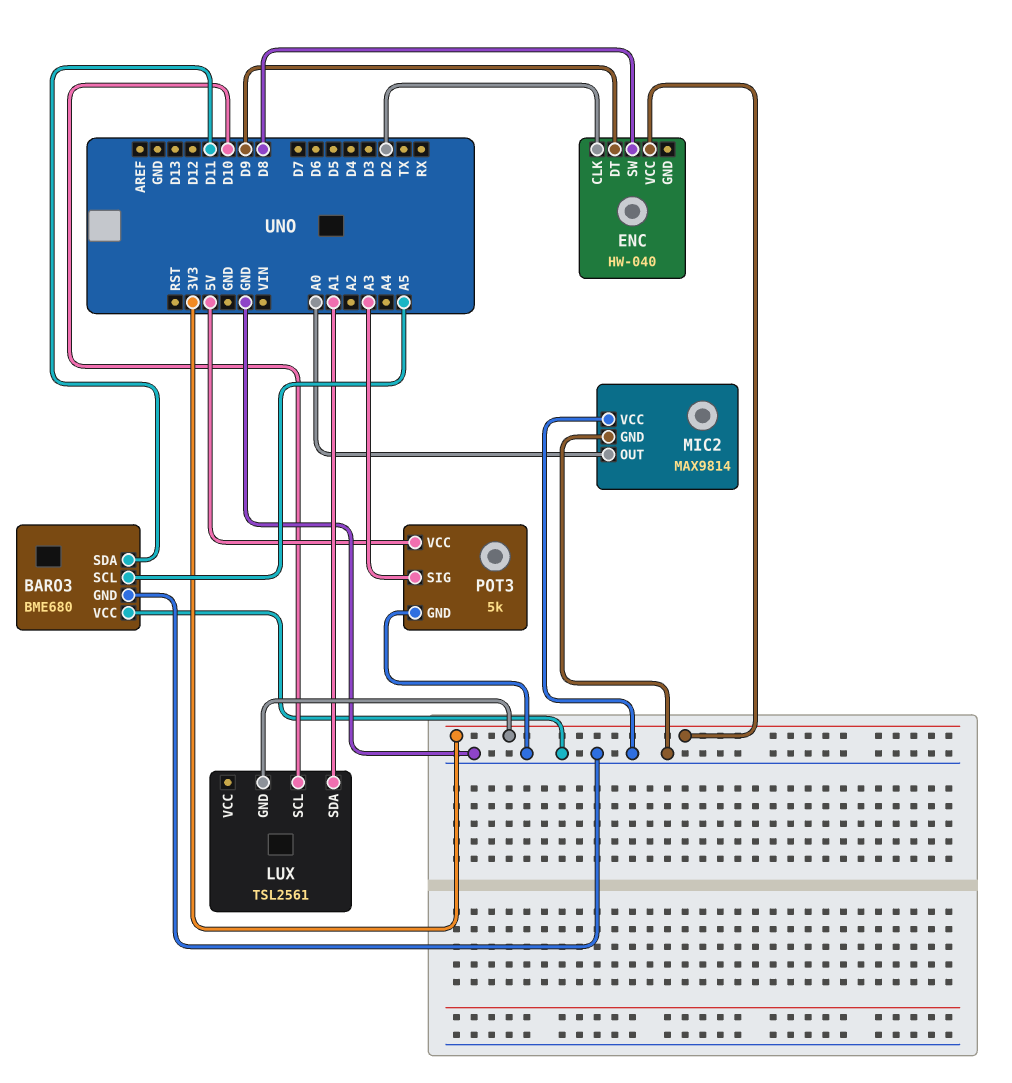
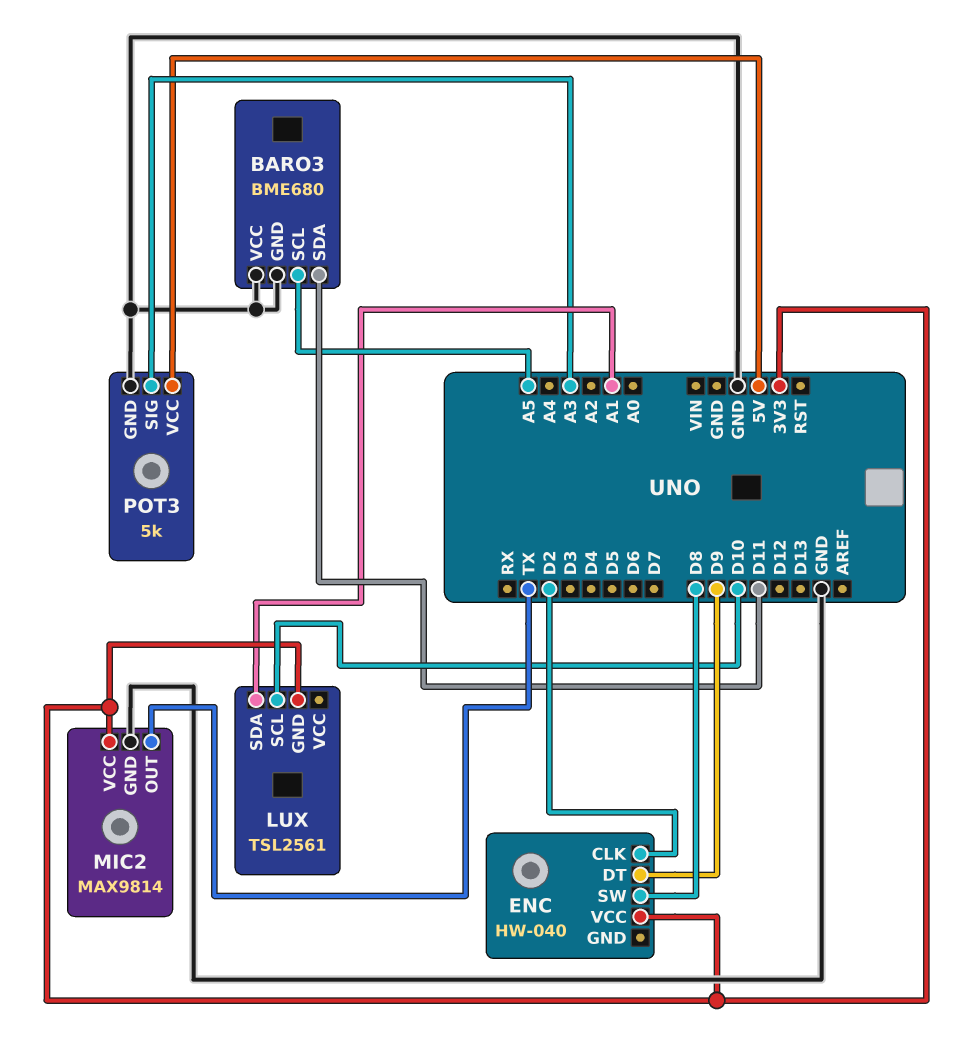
MIC2 pin OUT: A0 -> TX
MIC2 pin VCC: GND -> 3V3

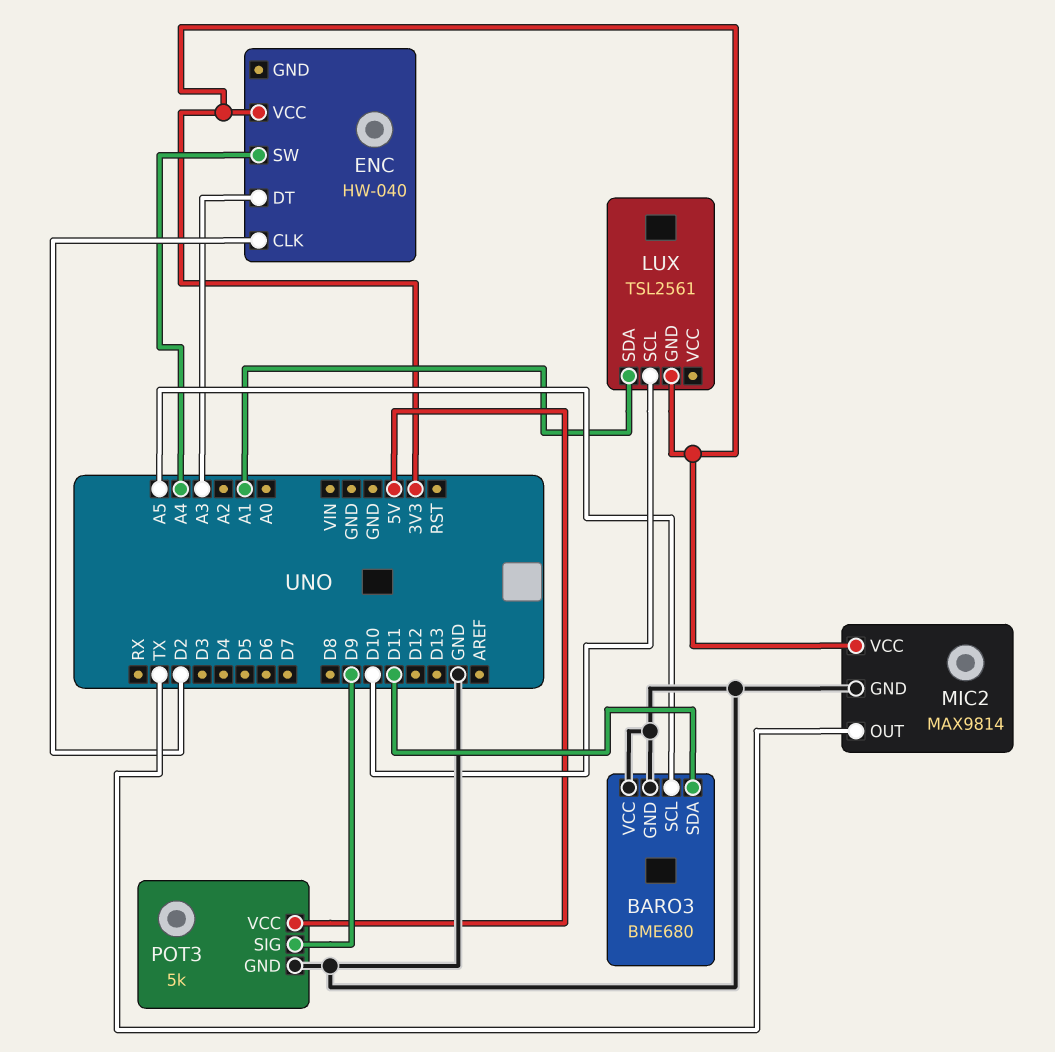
ENC pin DT: D9 -> A3
ENC pin SW: D8 -> A4
POT3 pin SIG: A3 -> D9

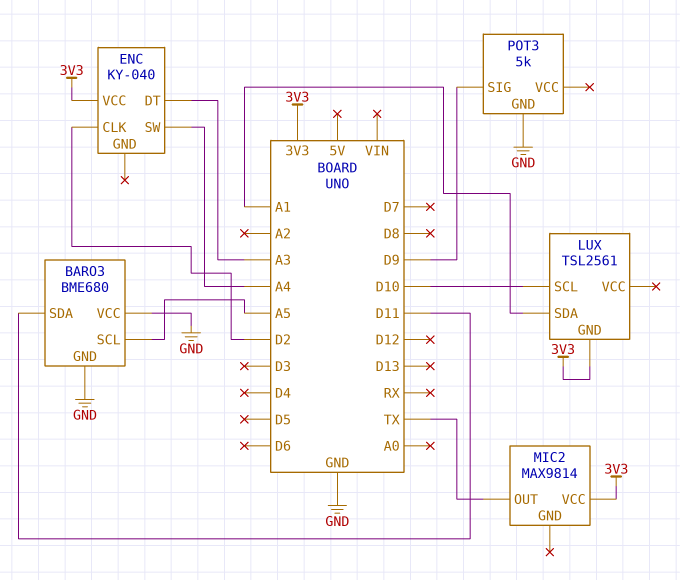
ENC: HW-040 -> KY-040
MIC2 pin GND: GND -> none
POT3 pin VCC: 5V -> none

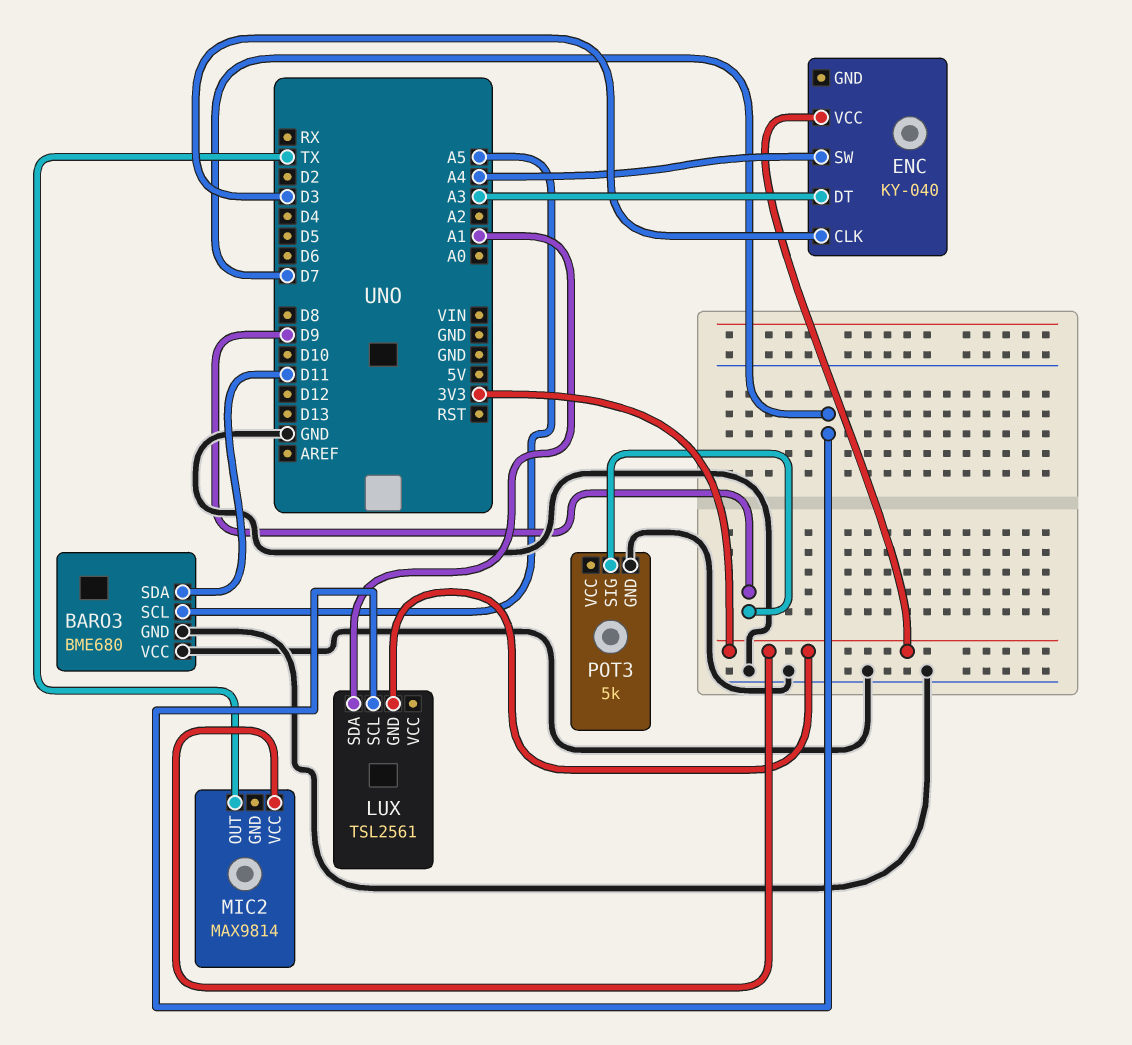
ENC pin CLK: D2 -> D3
LUX pin SCL: D10 -> D7

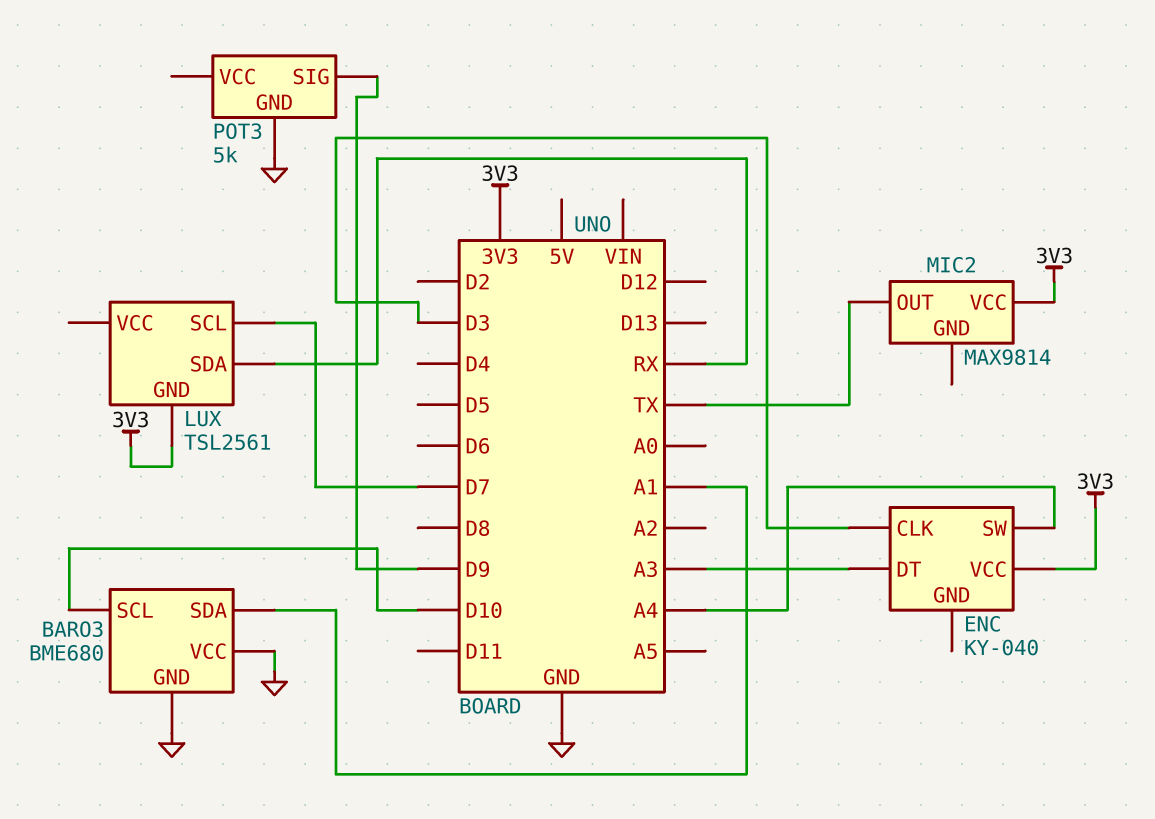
BARO3 pin SCL: A5 -> D10
BARO3 pin SDA: D11 -> A1
LUX pin SDA: A1 -> RX

